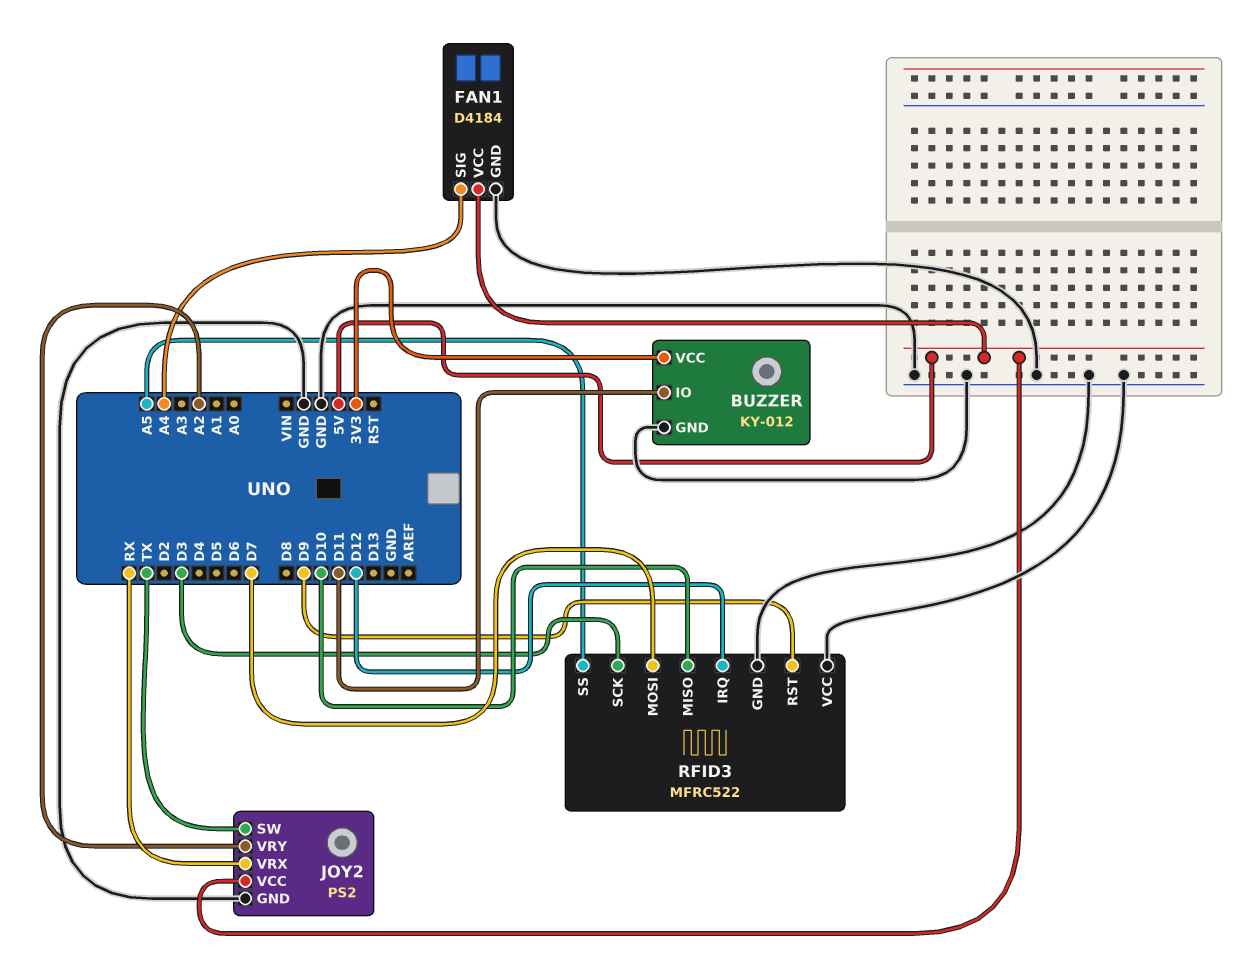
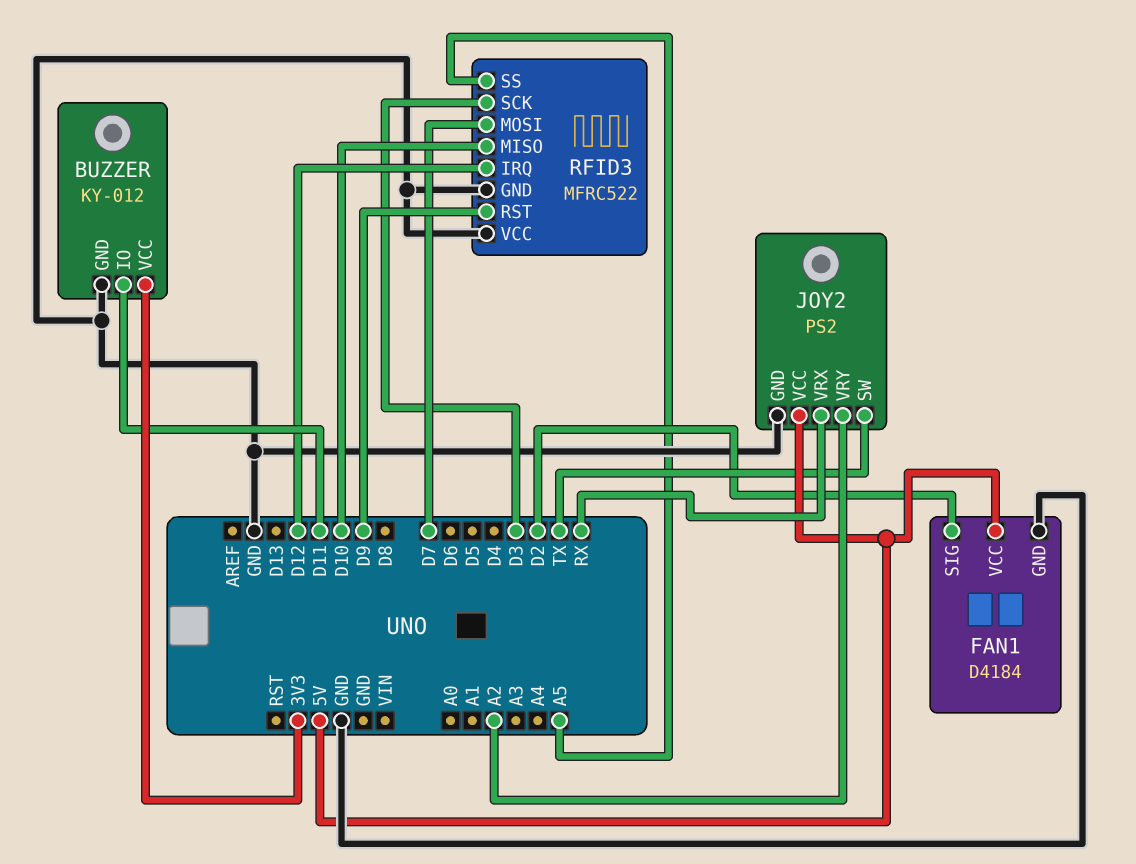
FAN1 pin SIG: A4 -> D2

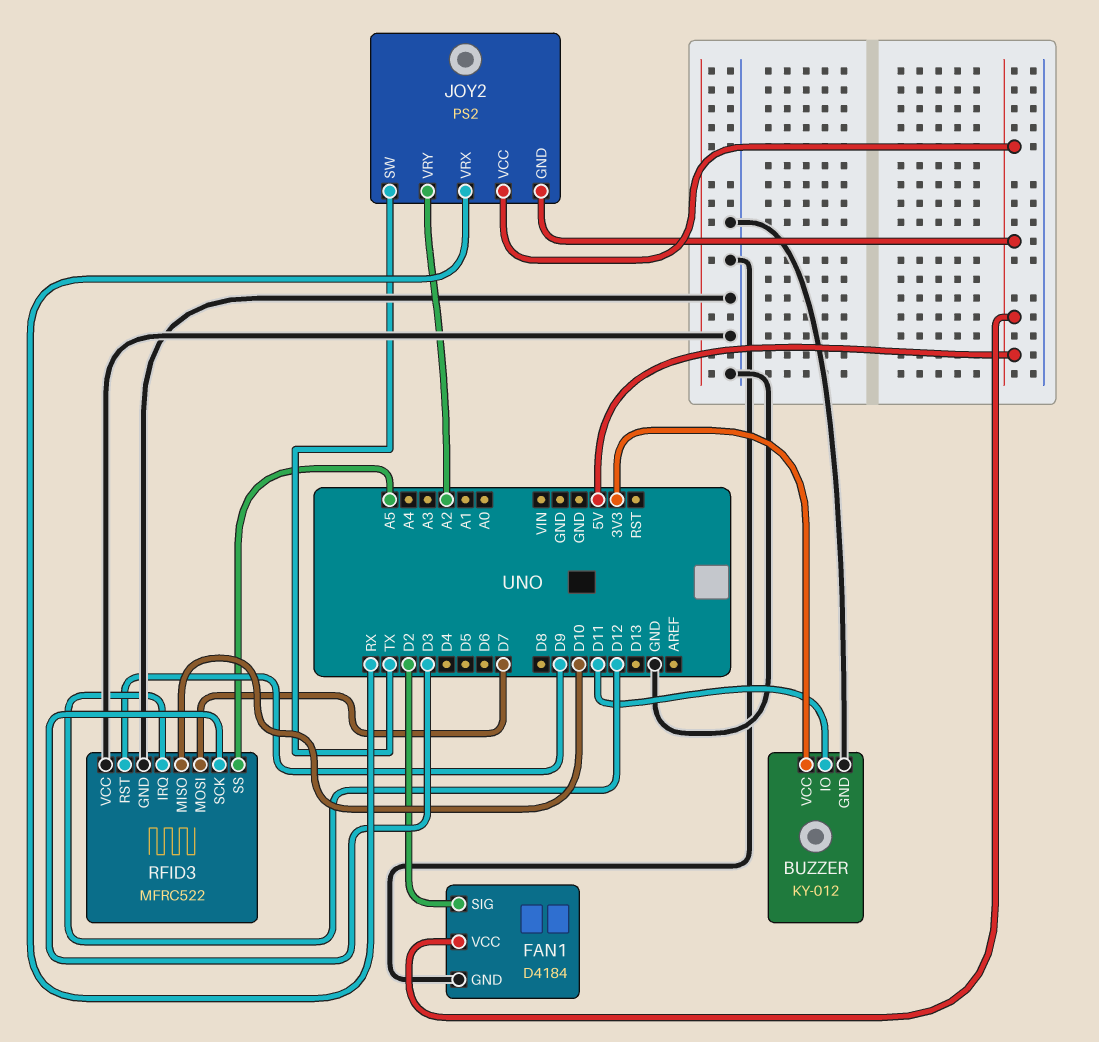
JOY2 pin GND: GND -> 5V

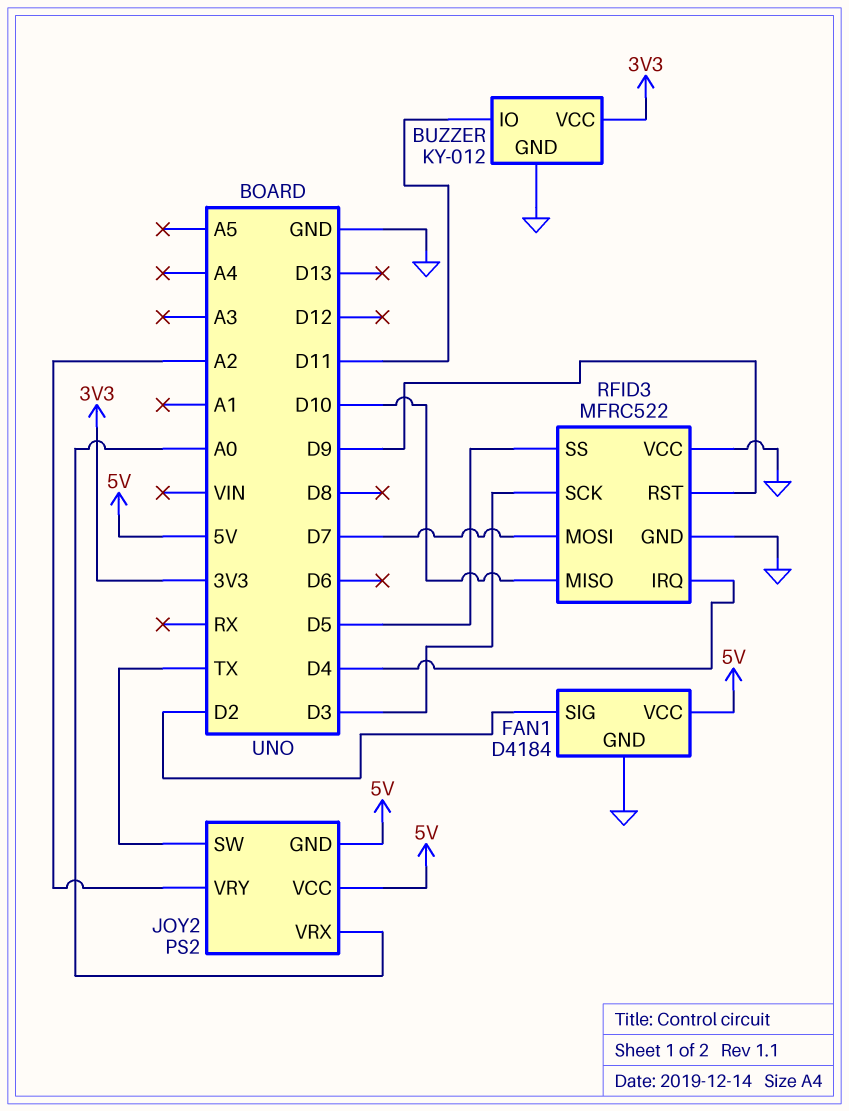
JOY2 pin VRX: RX -> A0
RFID3 pin IRQ: D12 -> D4
RFID3 pin SS: A5 -> D5

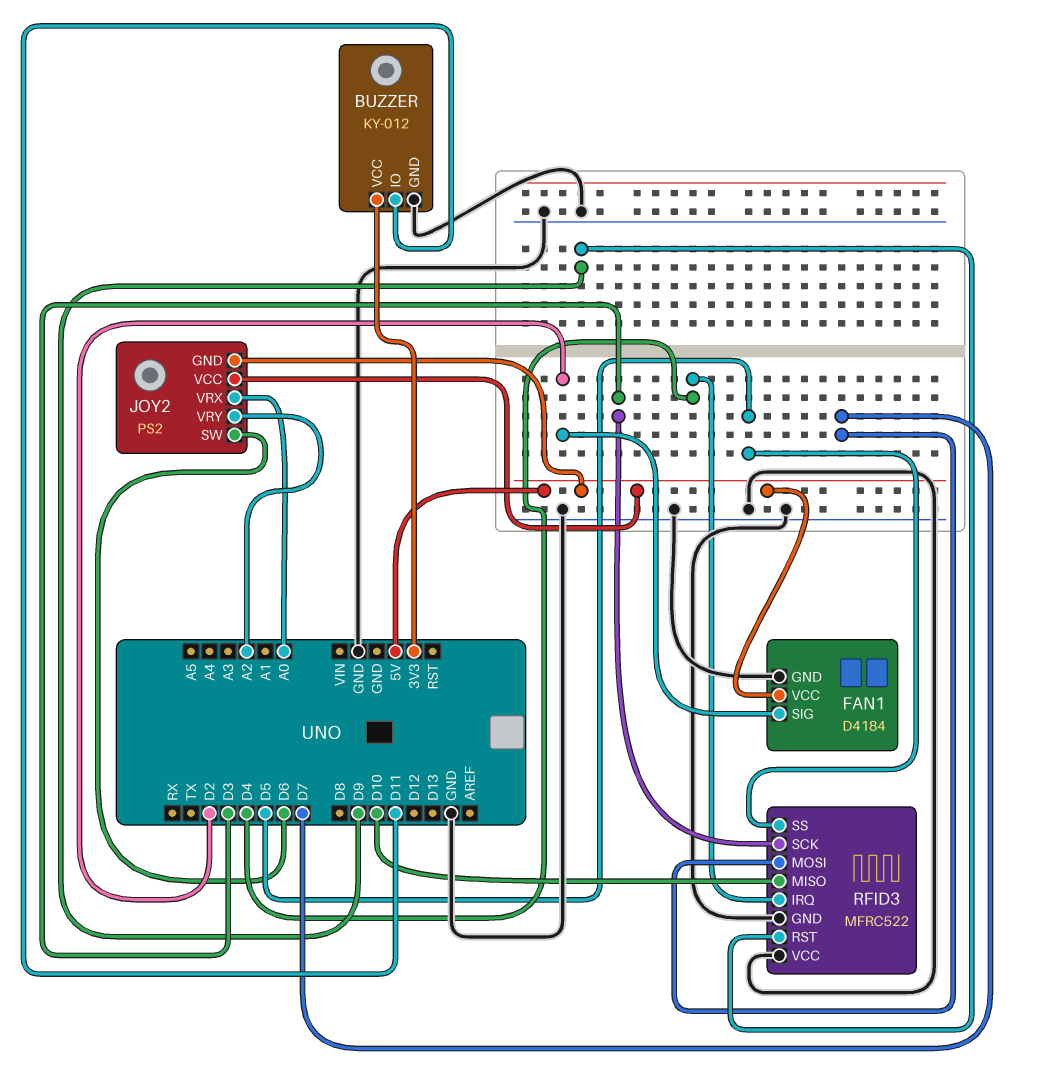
JOY2 pin SW: TX -> D6

